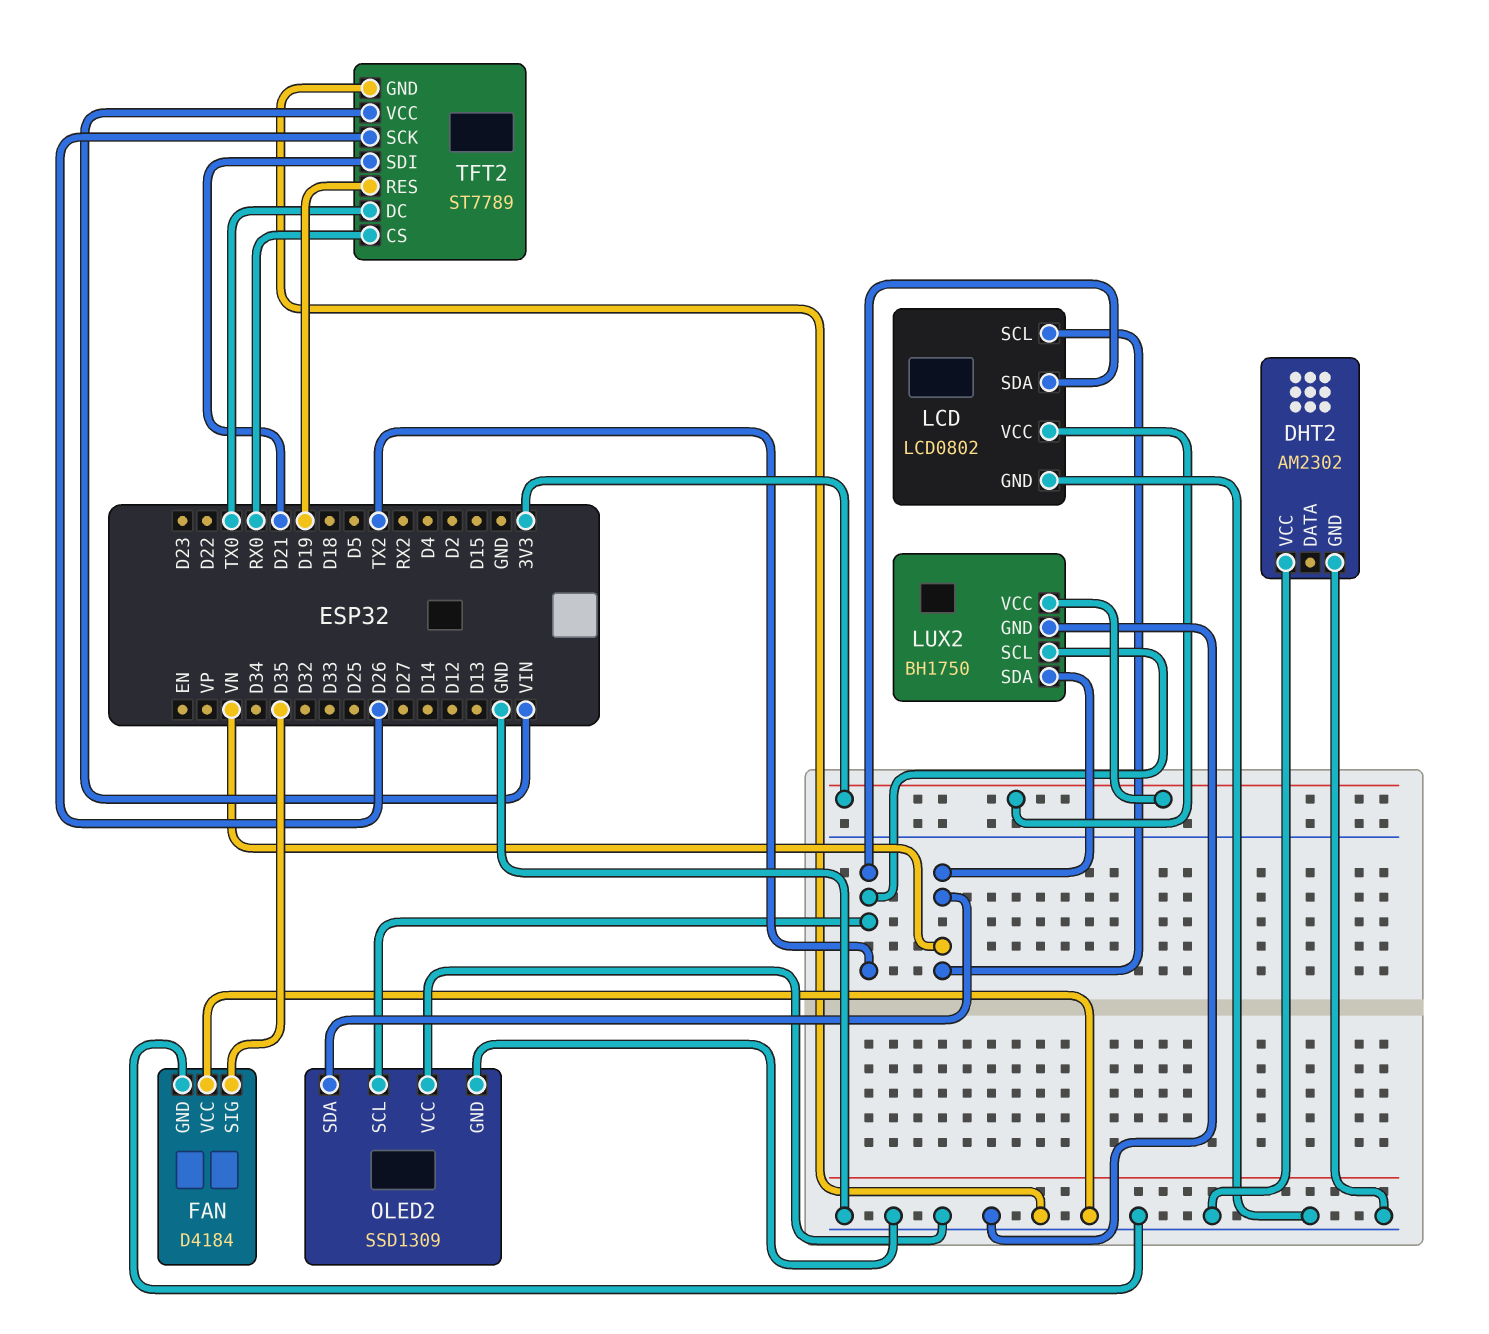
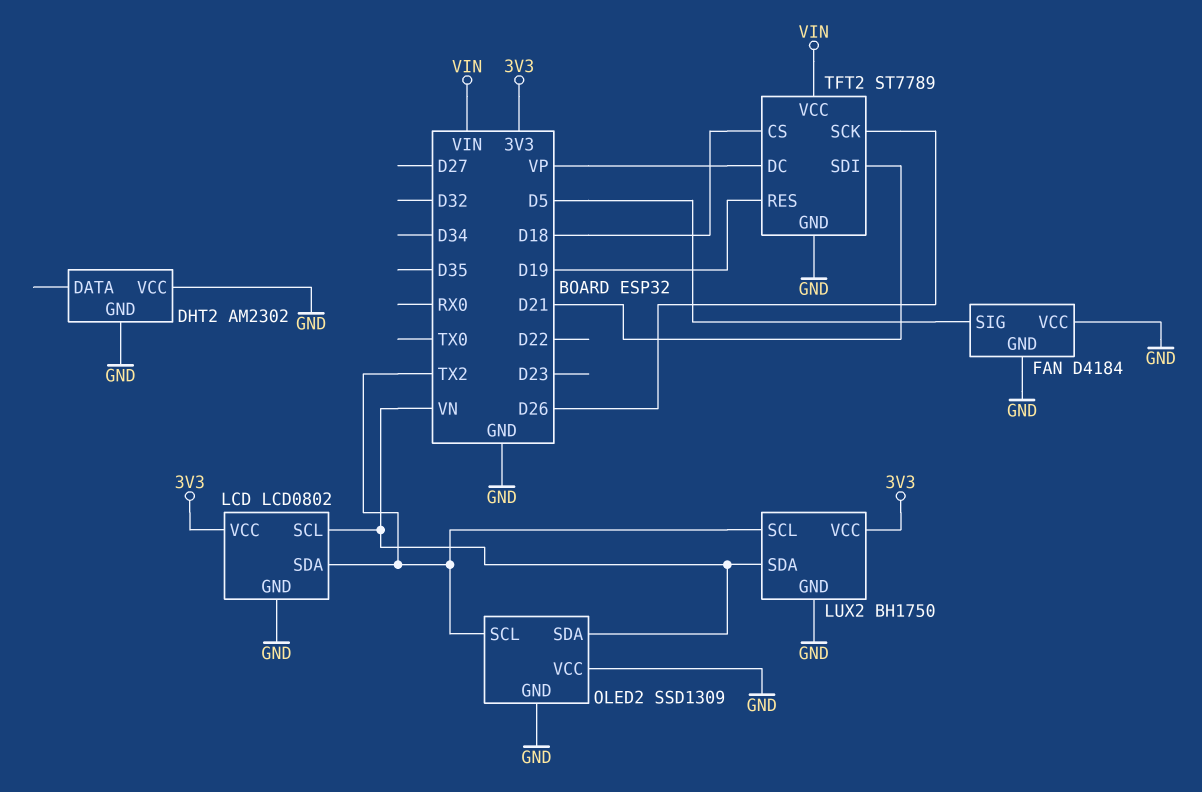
FAN pin SIG: D35 -> D5
TFT2 pin CS: RX0 -> D18
TFT2 pin DC: TX0 -> VP

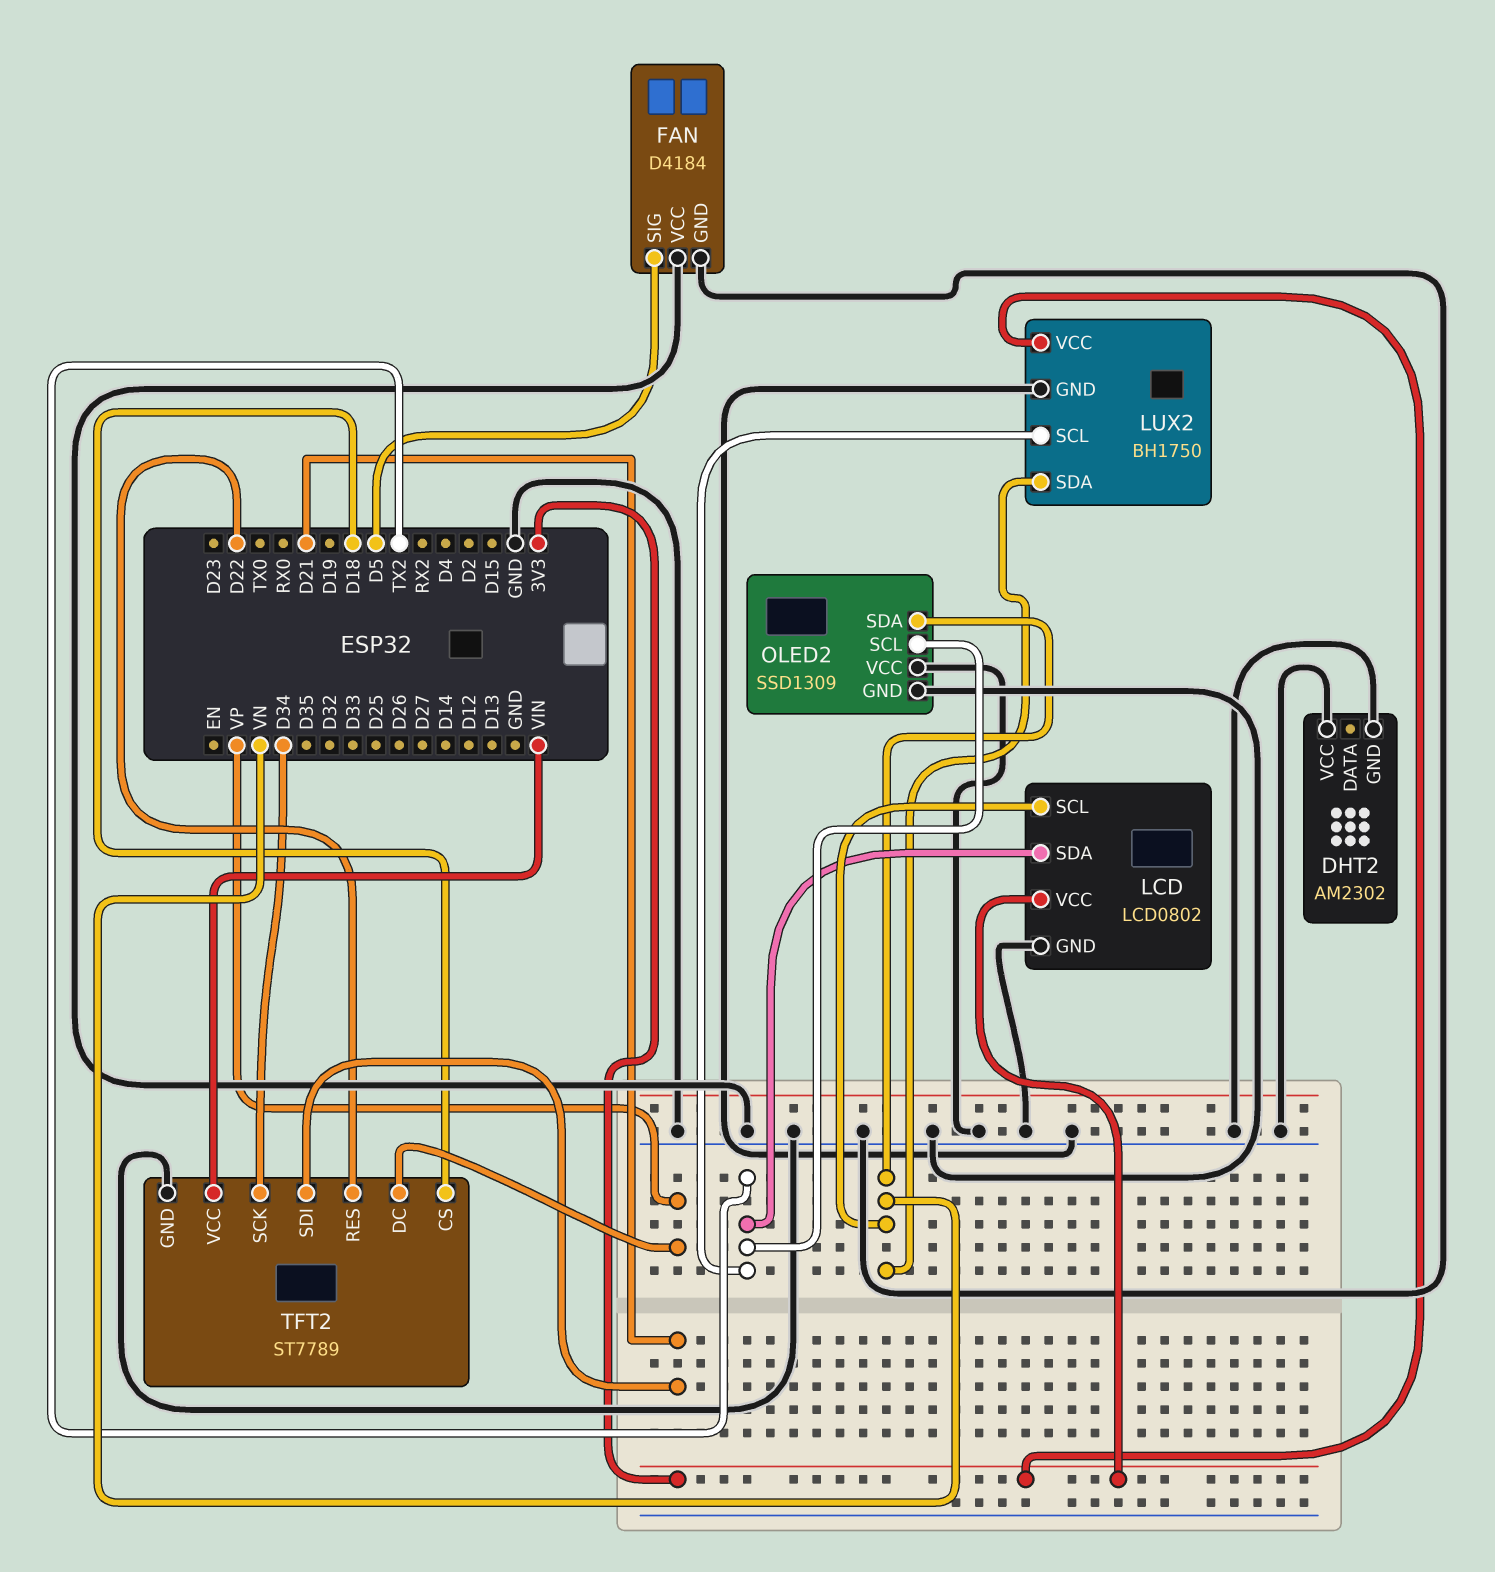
TFT2 pin RES: D19 -> D22
TFT2 pin SCK: D26 -> D34

